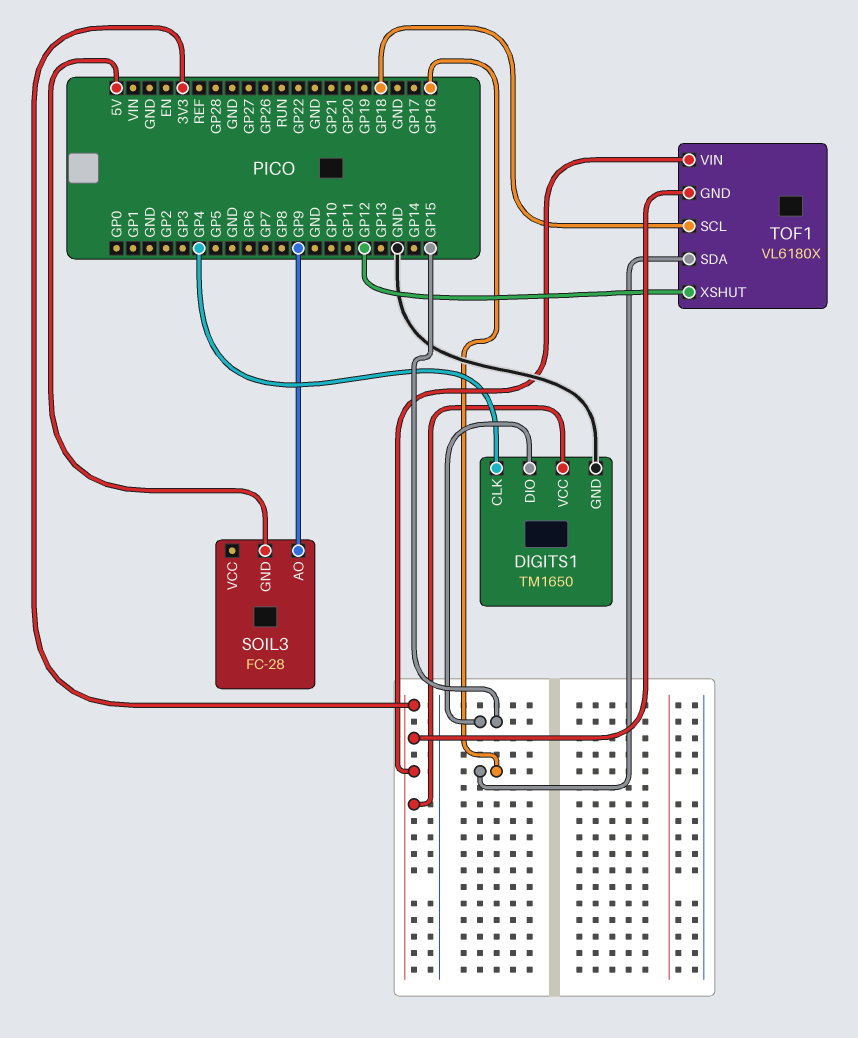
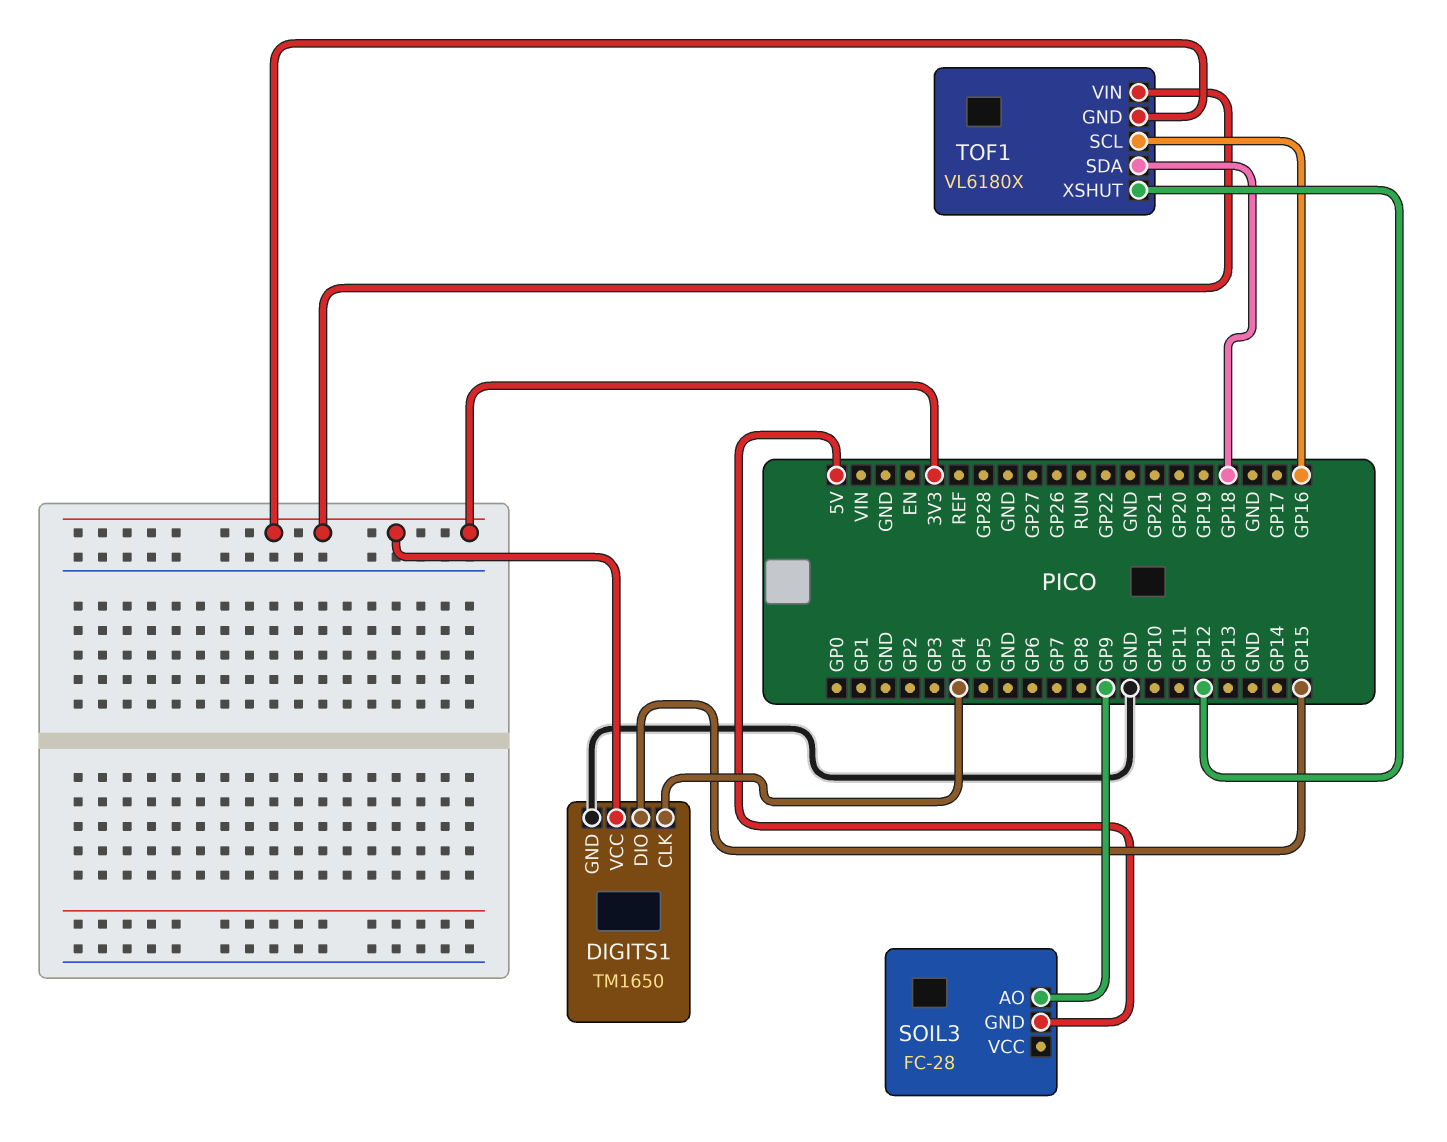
TOF1 pin SCL: GP18 -> GP16
TOF1 pin SDA: GP16 -> GP18

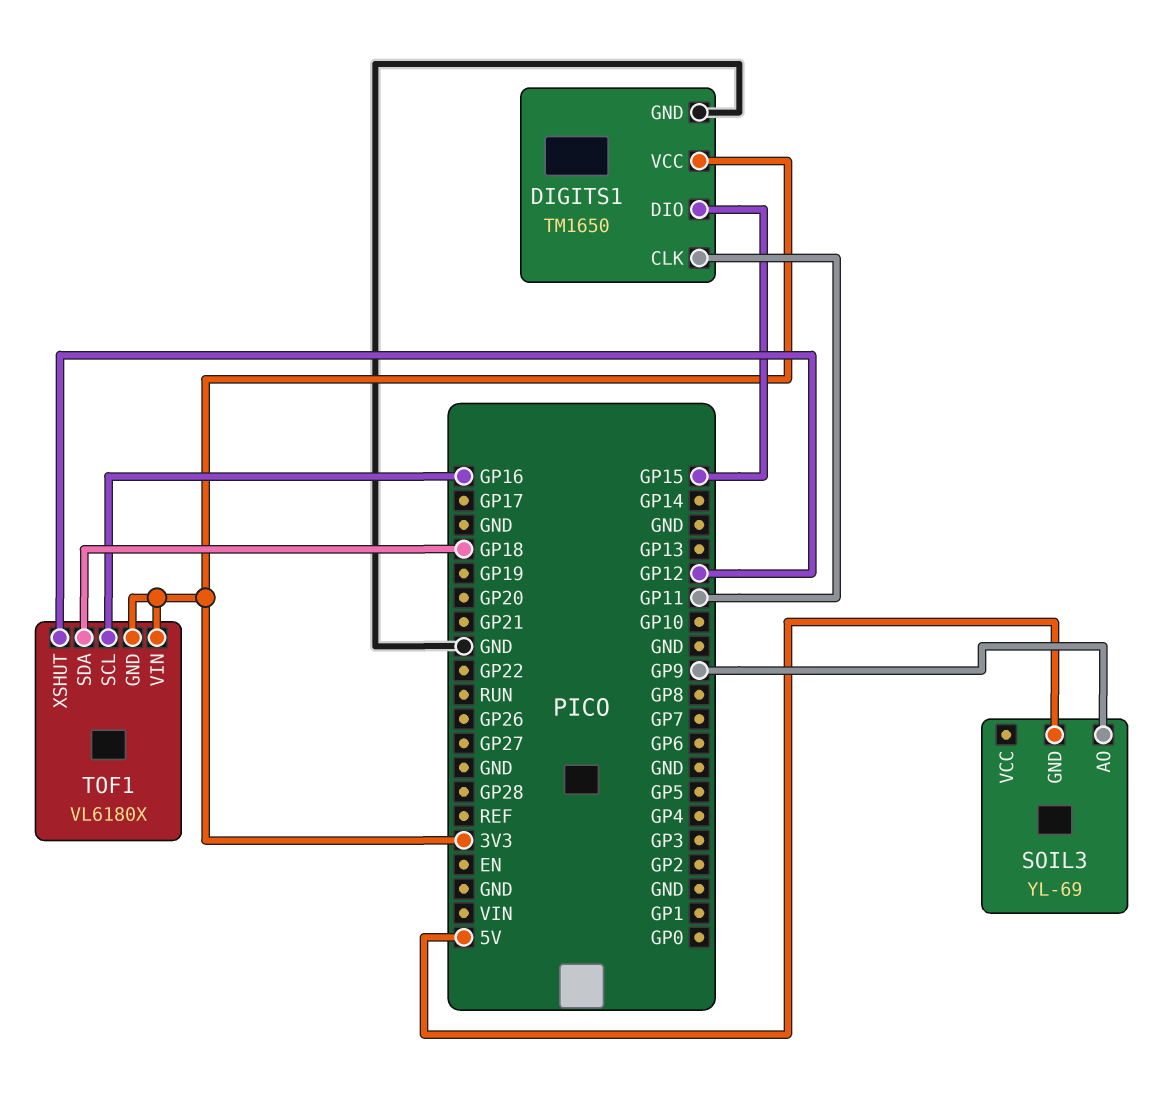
DIGITS1 pin CLK: GP4 -> GP11
SOIL3: FC-28 -> YL-69

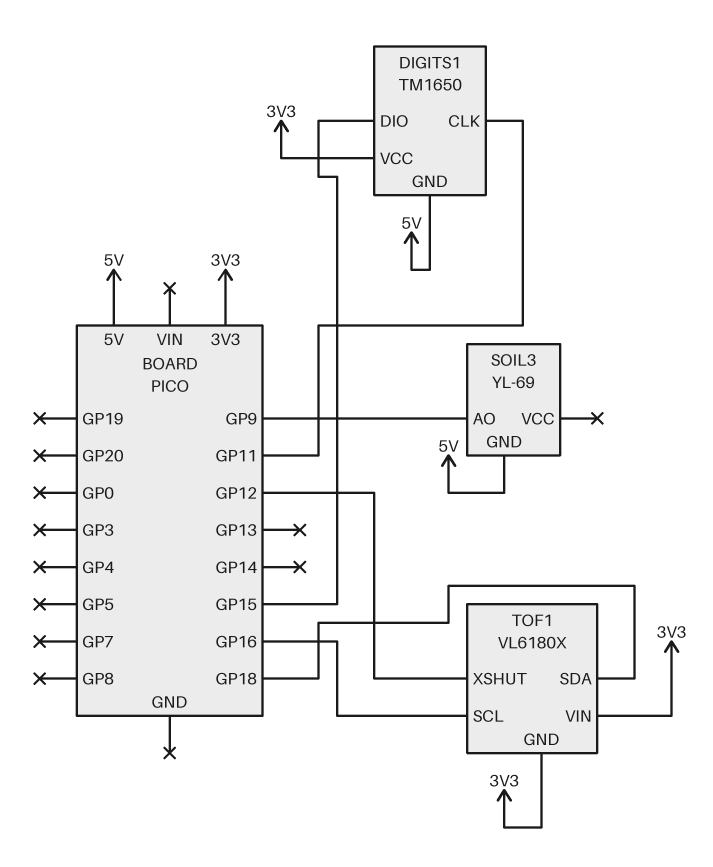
DIGITS1 pin GND: GND -> 5V

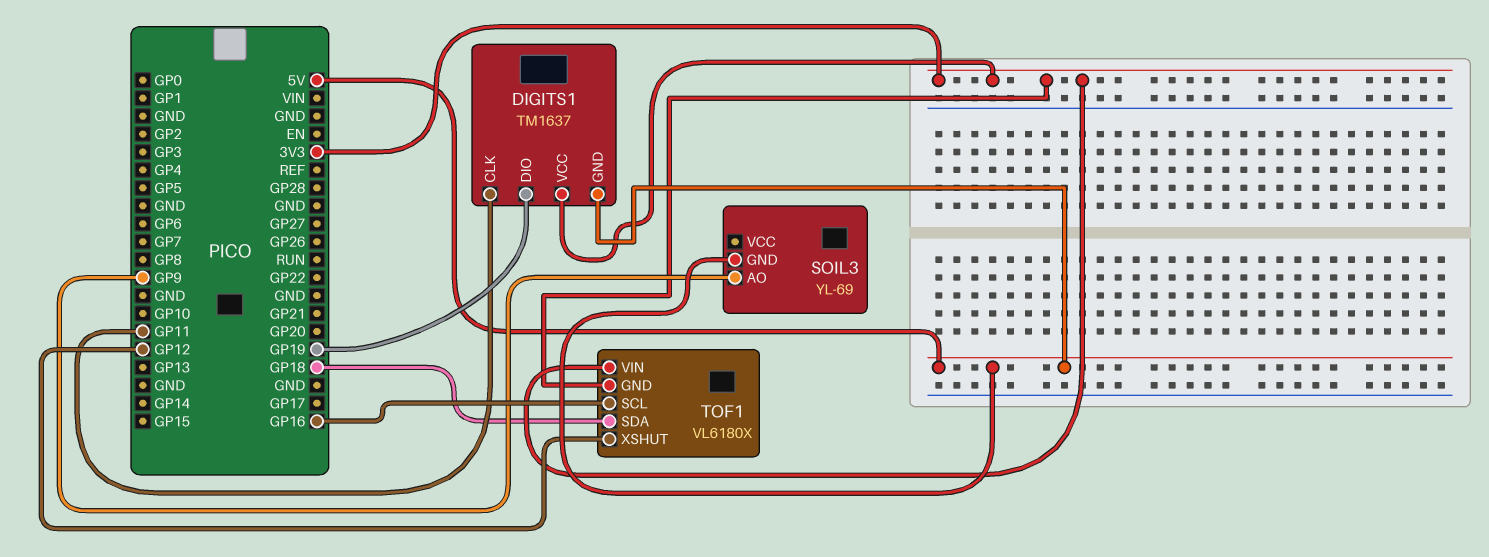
DIGITS1: TM1650 -> TM1637
DIGITS1 pin DIO: GP15 -> GP19

